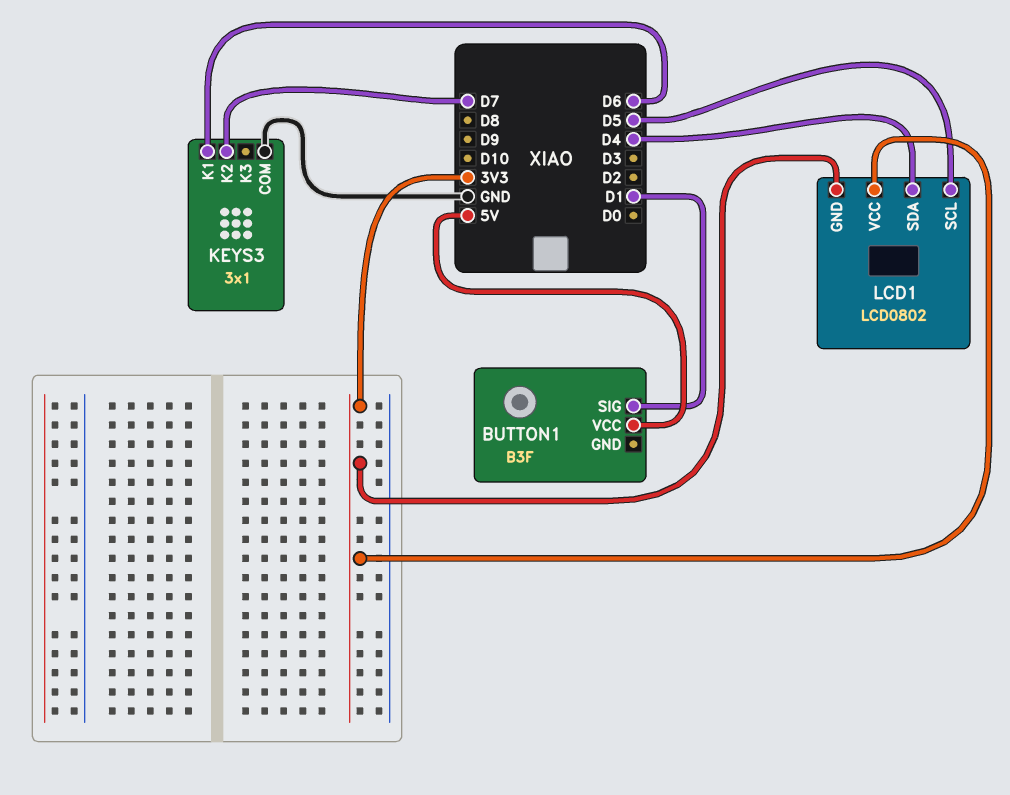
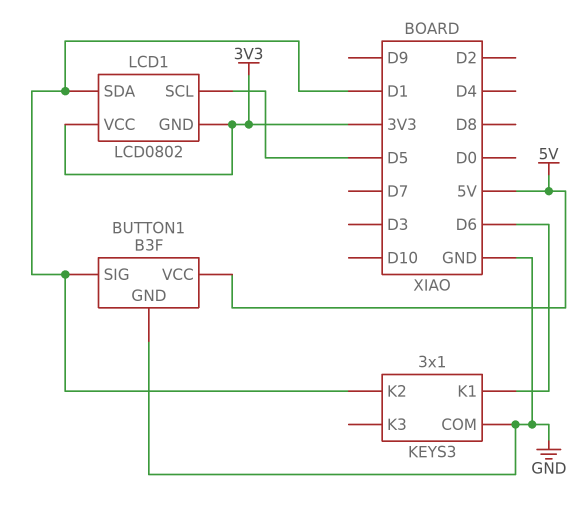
BUTTON1 pin GND: none -> GND
KEYS3 pin K2: D7 -> D1
LCD1 pin SDA: D4 -> D1

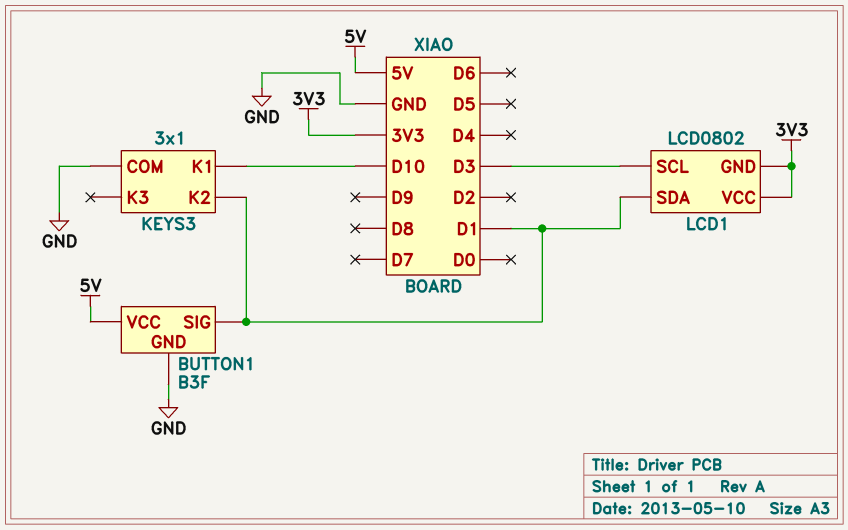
KEYS3 pin K1: D6 -> D10
LCD1 pin SCL: D5 -> D3

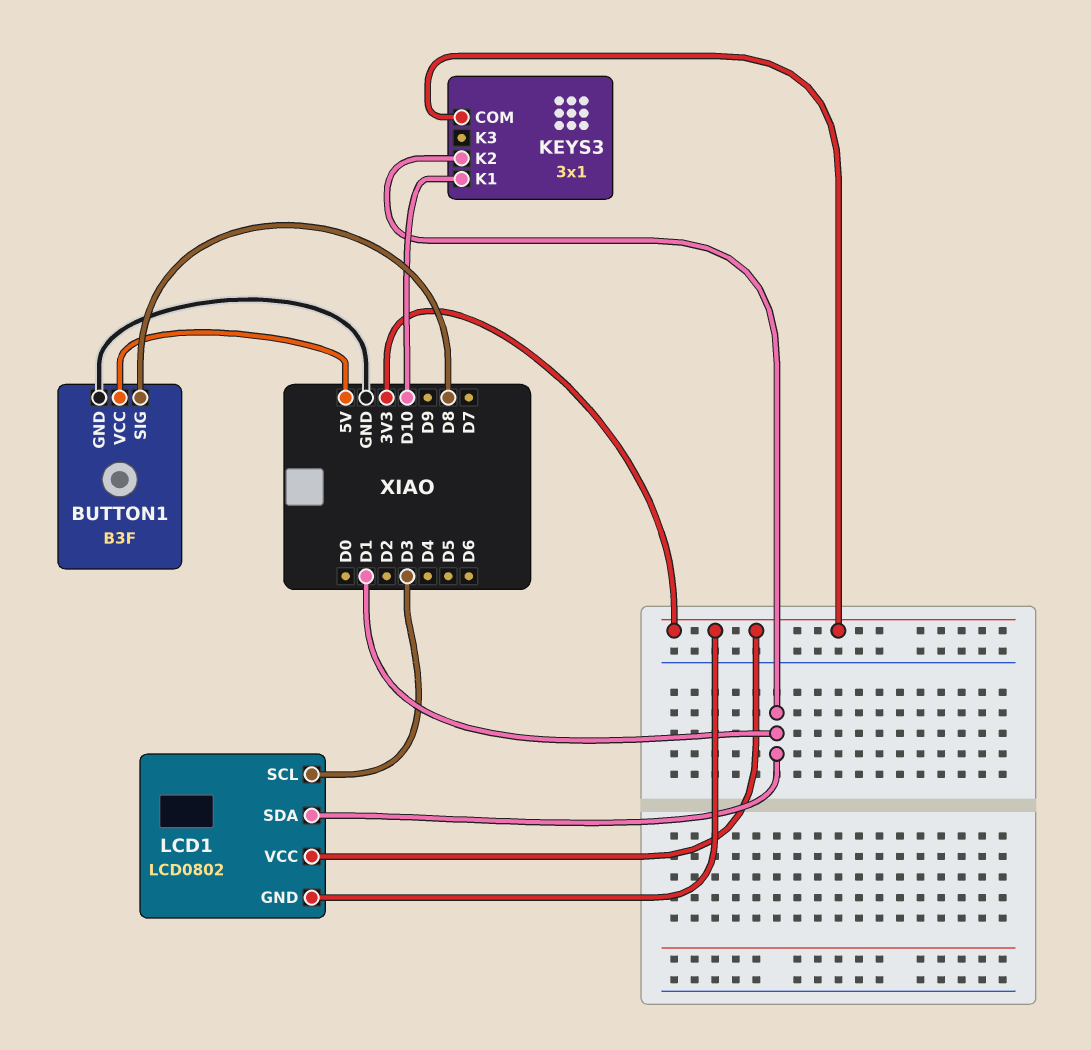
BUTTON1 pin SIG: D1 -> D8
KEYS3 pin COM: GND -> 3V3

